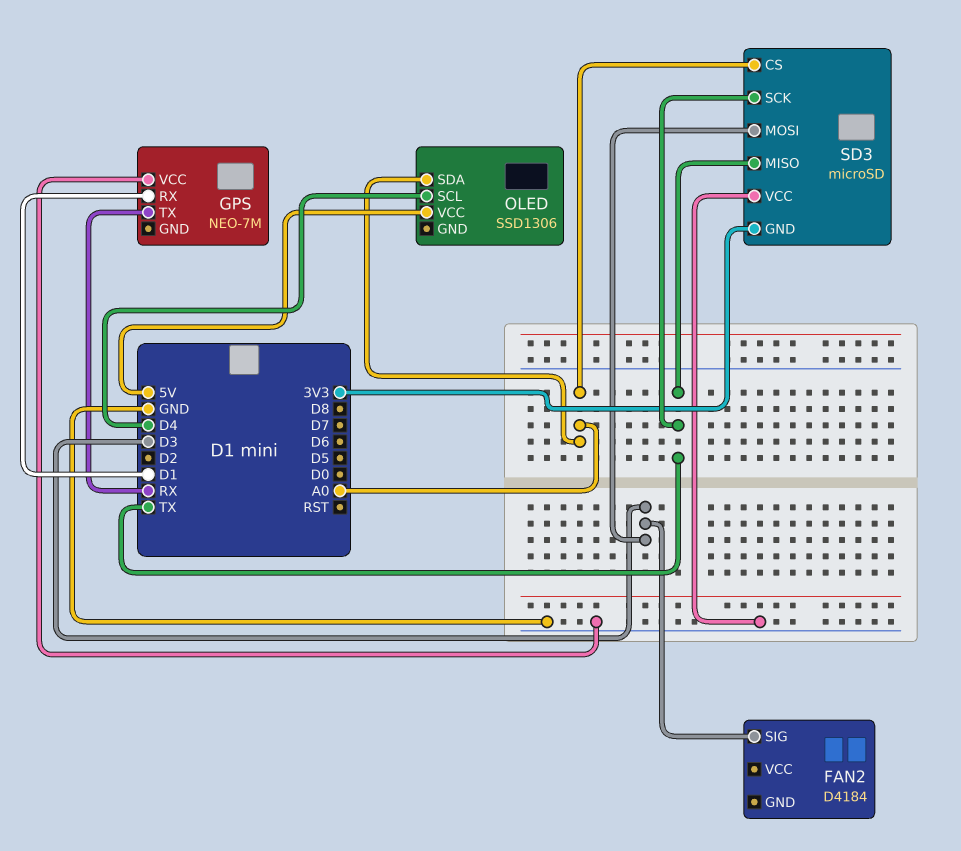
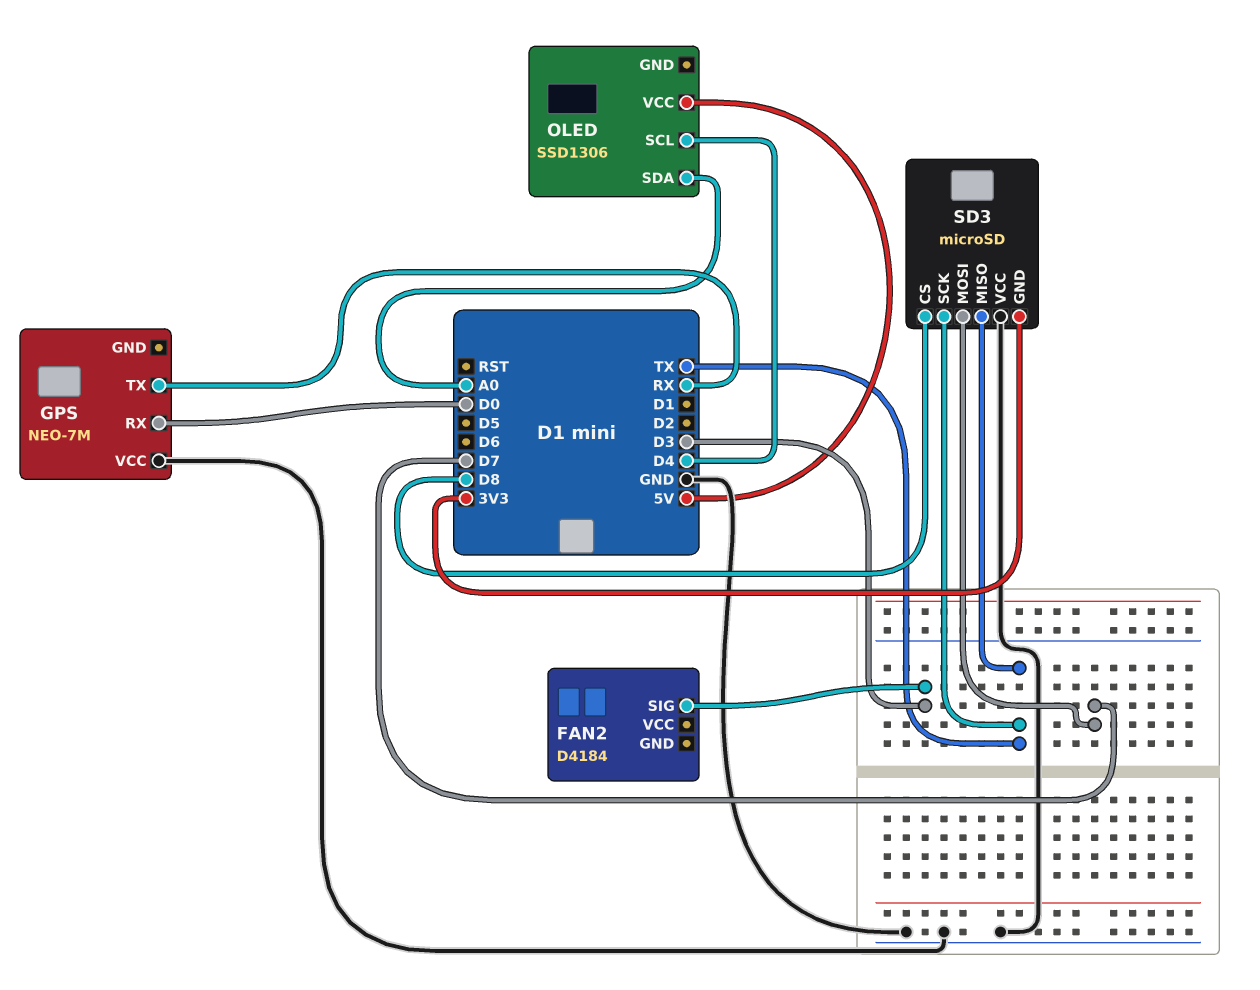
GPS pin RX: D1 -> D0
SD3 pin CS: A0 -> D8
SD3 pin MOSI: D3 -> D7

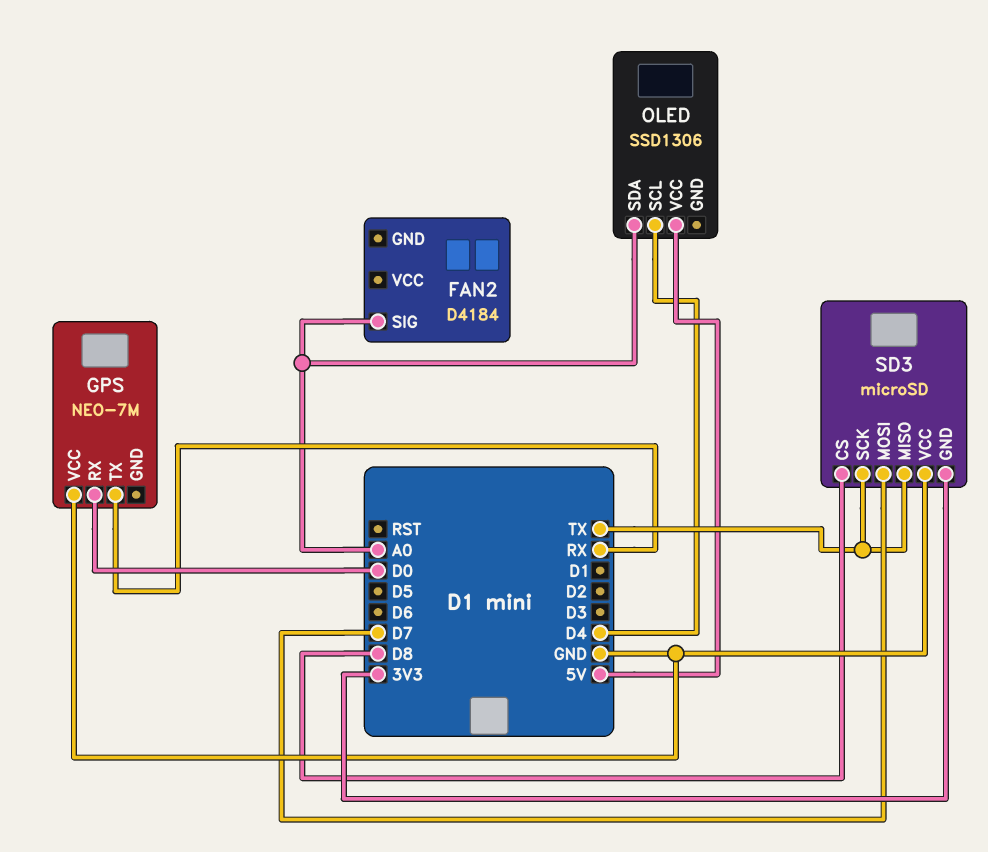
FAN2 pin SIG: D3 -> A0

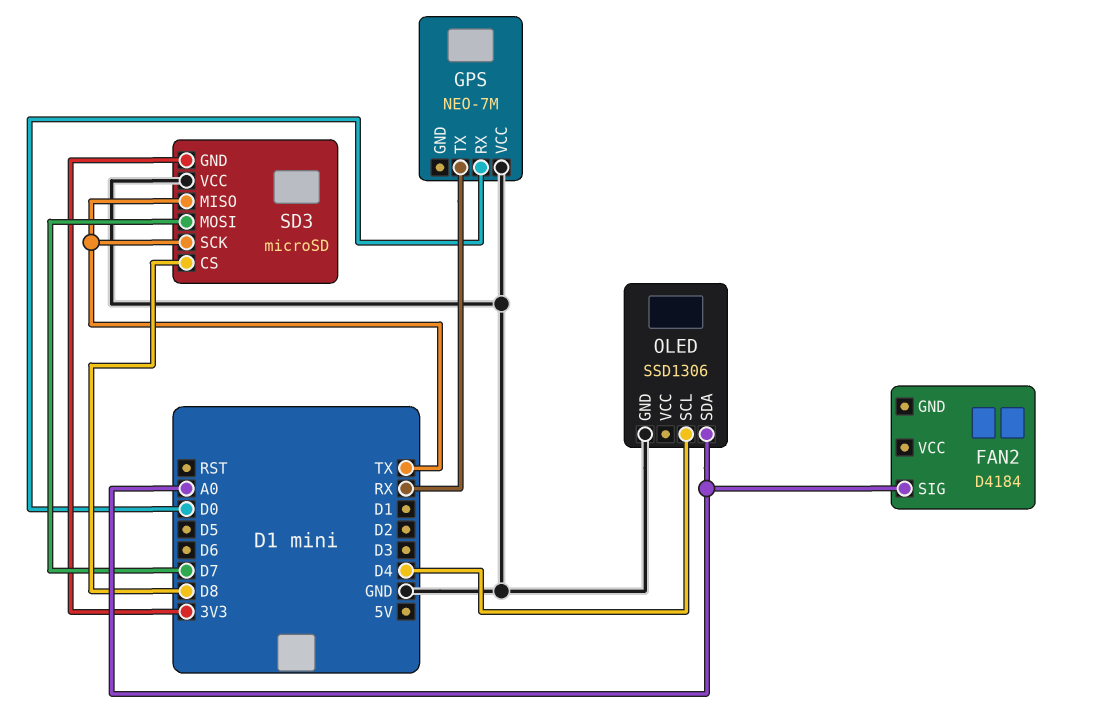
OLED pin GND: none -> GND
OLED pin VCC: 5V -> none

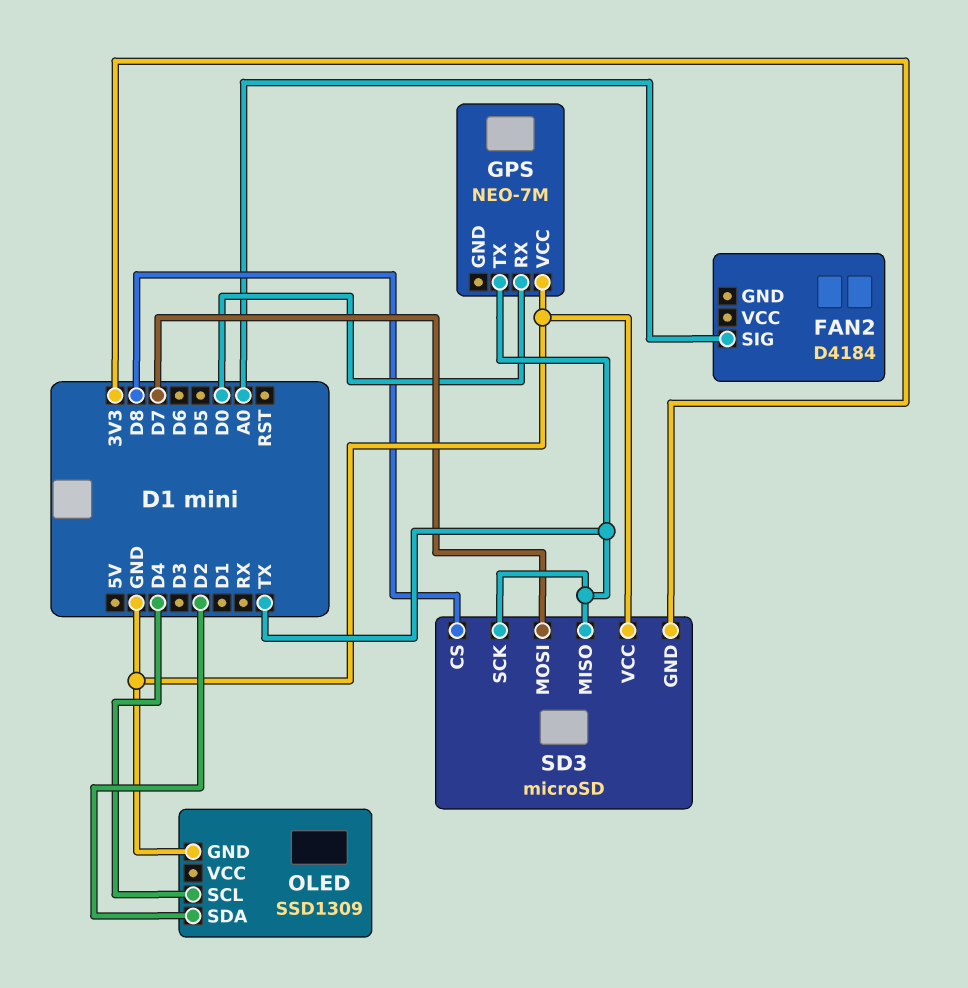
GPS pin TX: RX -> TX
OLED: SSD1306 -> SSD1309
OLED pin SDA: A0 -> D2

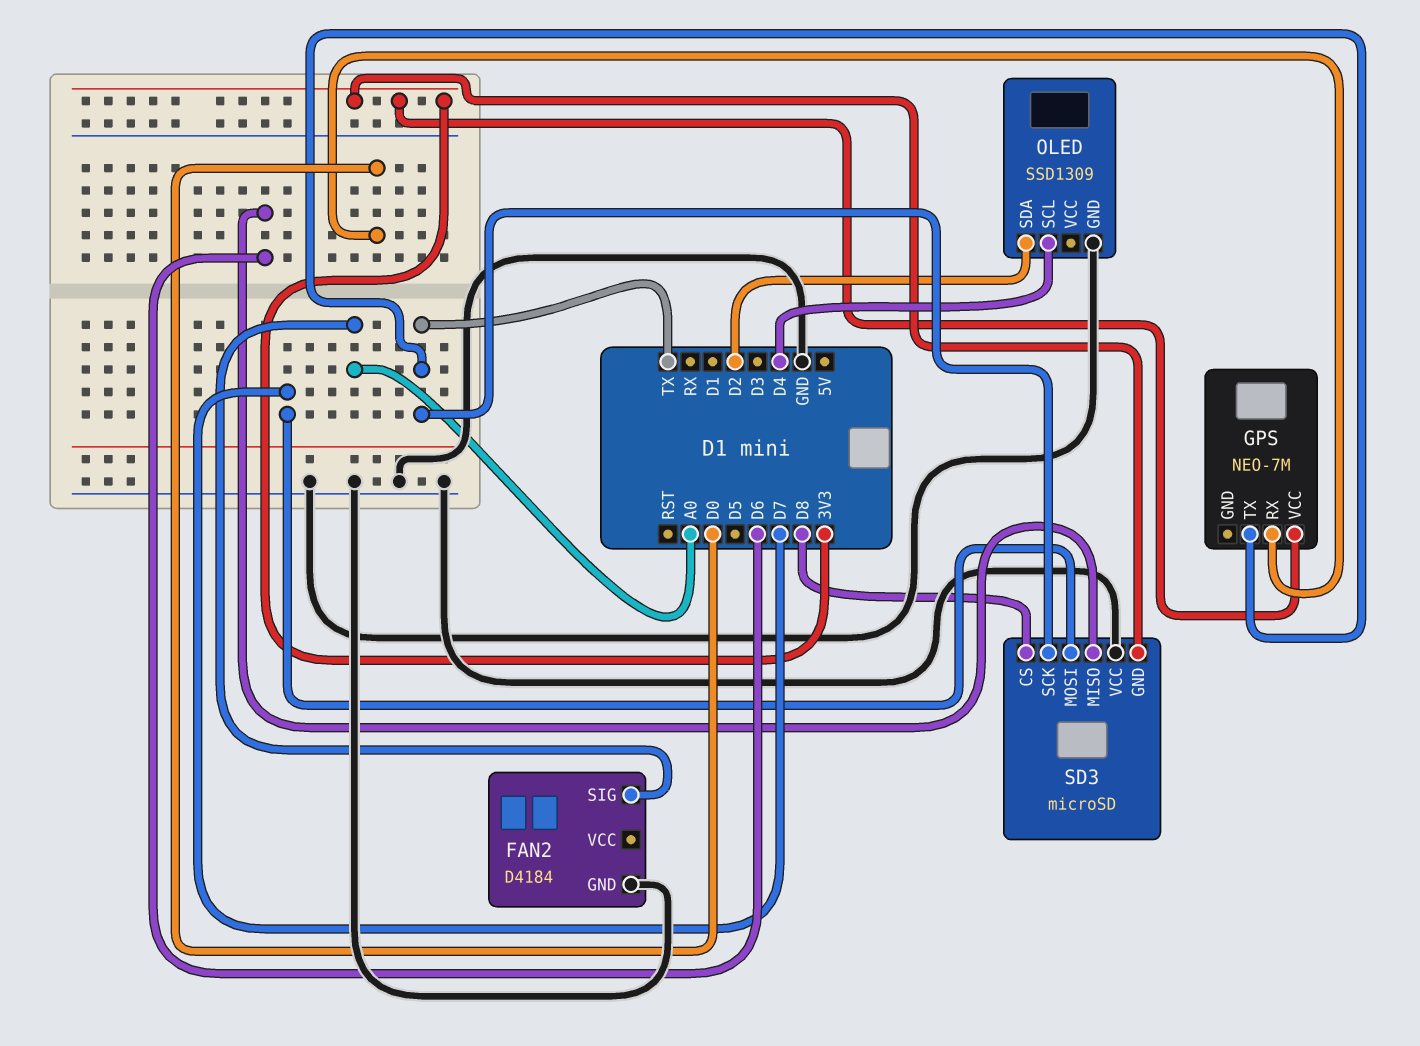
FAN2 pin GND: none -> GND
GPS pin VCC: GND -> 3V3
SD3 pin MISO: TX -> D6

